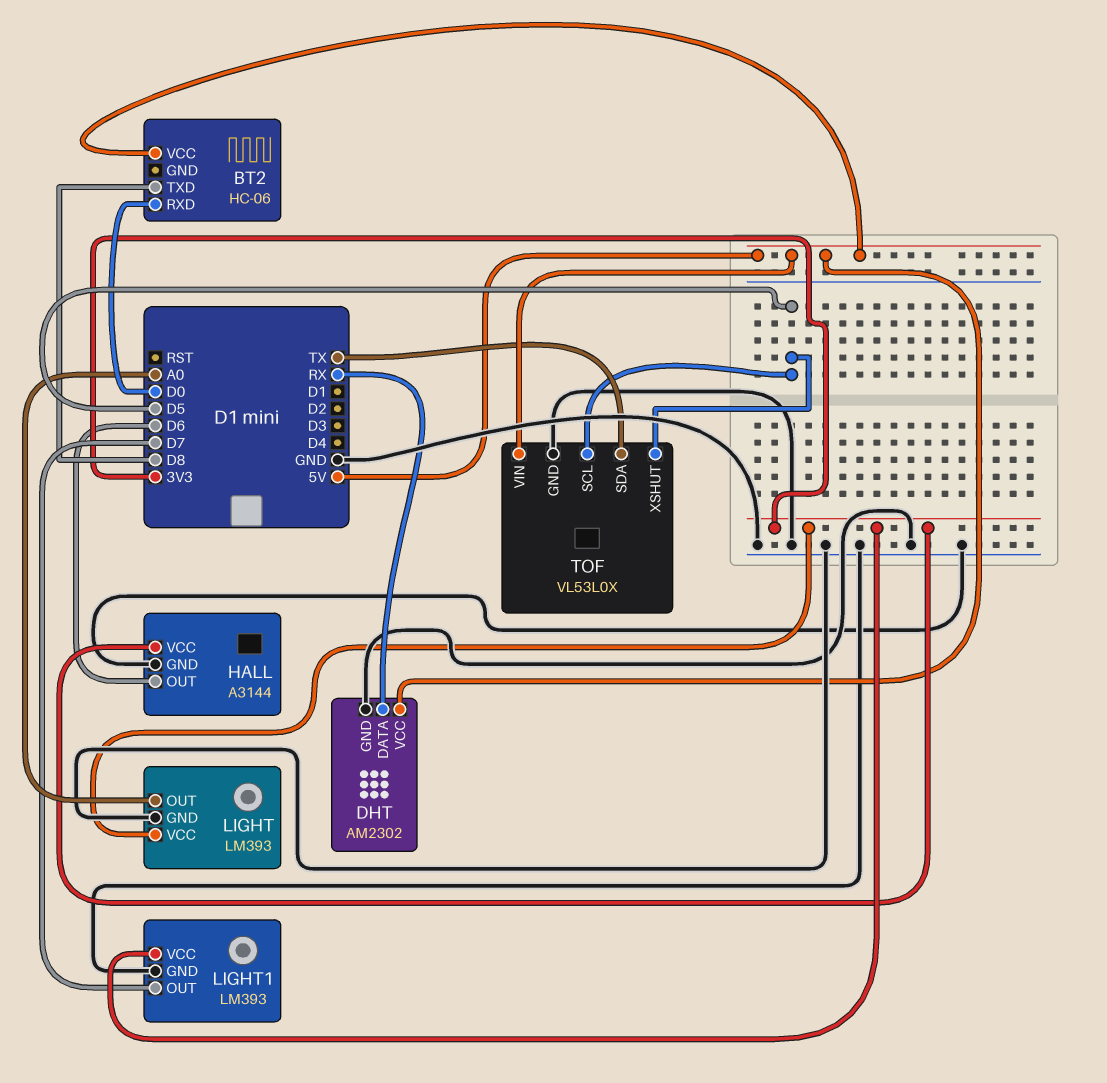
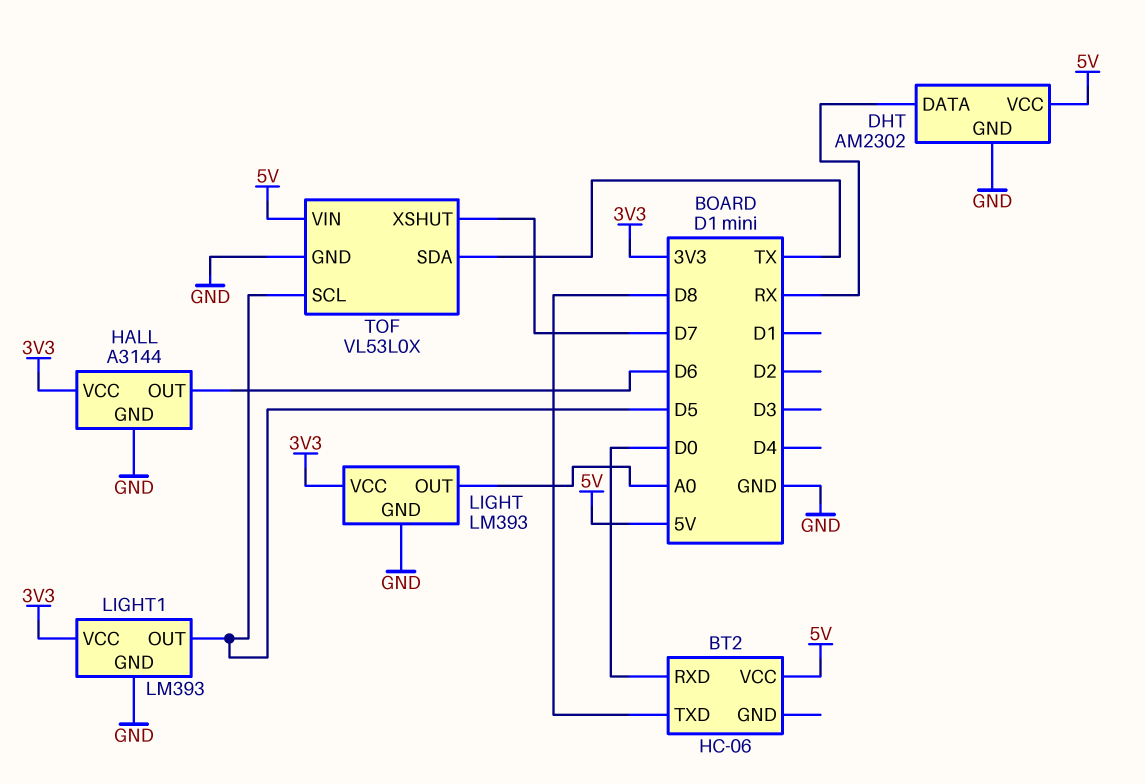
LIGHT1 pin OUT: D7 -> D5
TOF pin XSHUT: D5 -> D7

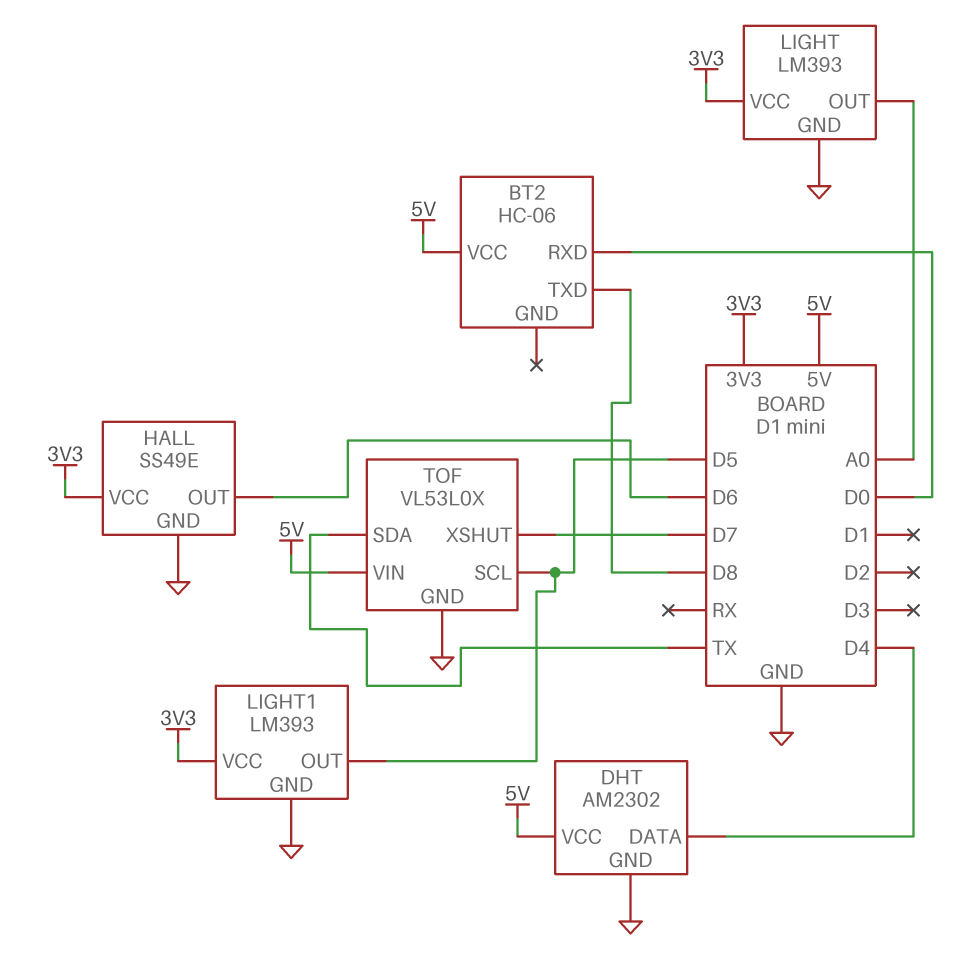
DHT pin DATA: RX -> D4
HALL: A3144 -> SS49E

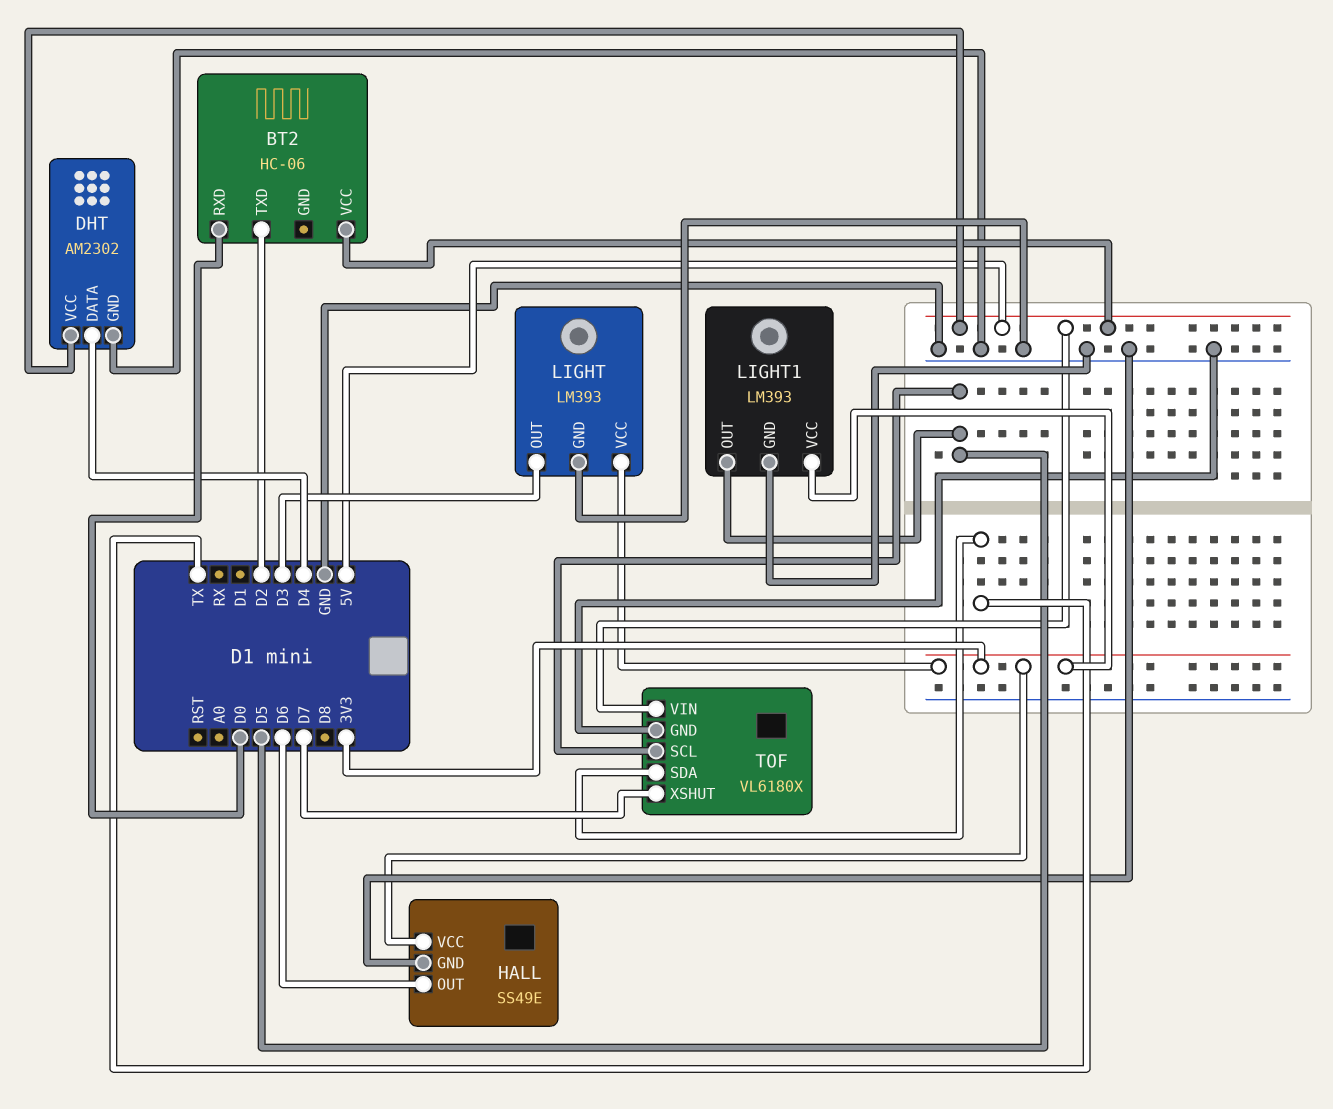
BT2 pin TXD: D8 -> D2
LIGHT pin OUT: A0 -> D3
TOF: VL53L0X -> VL6180X

